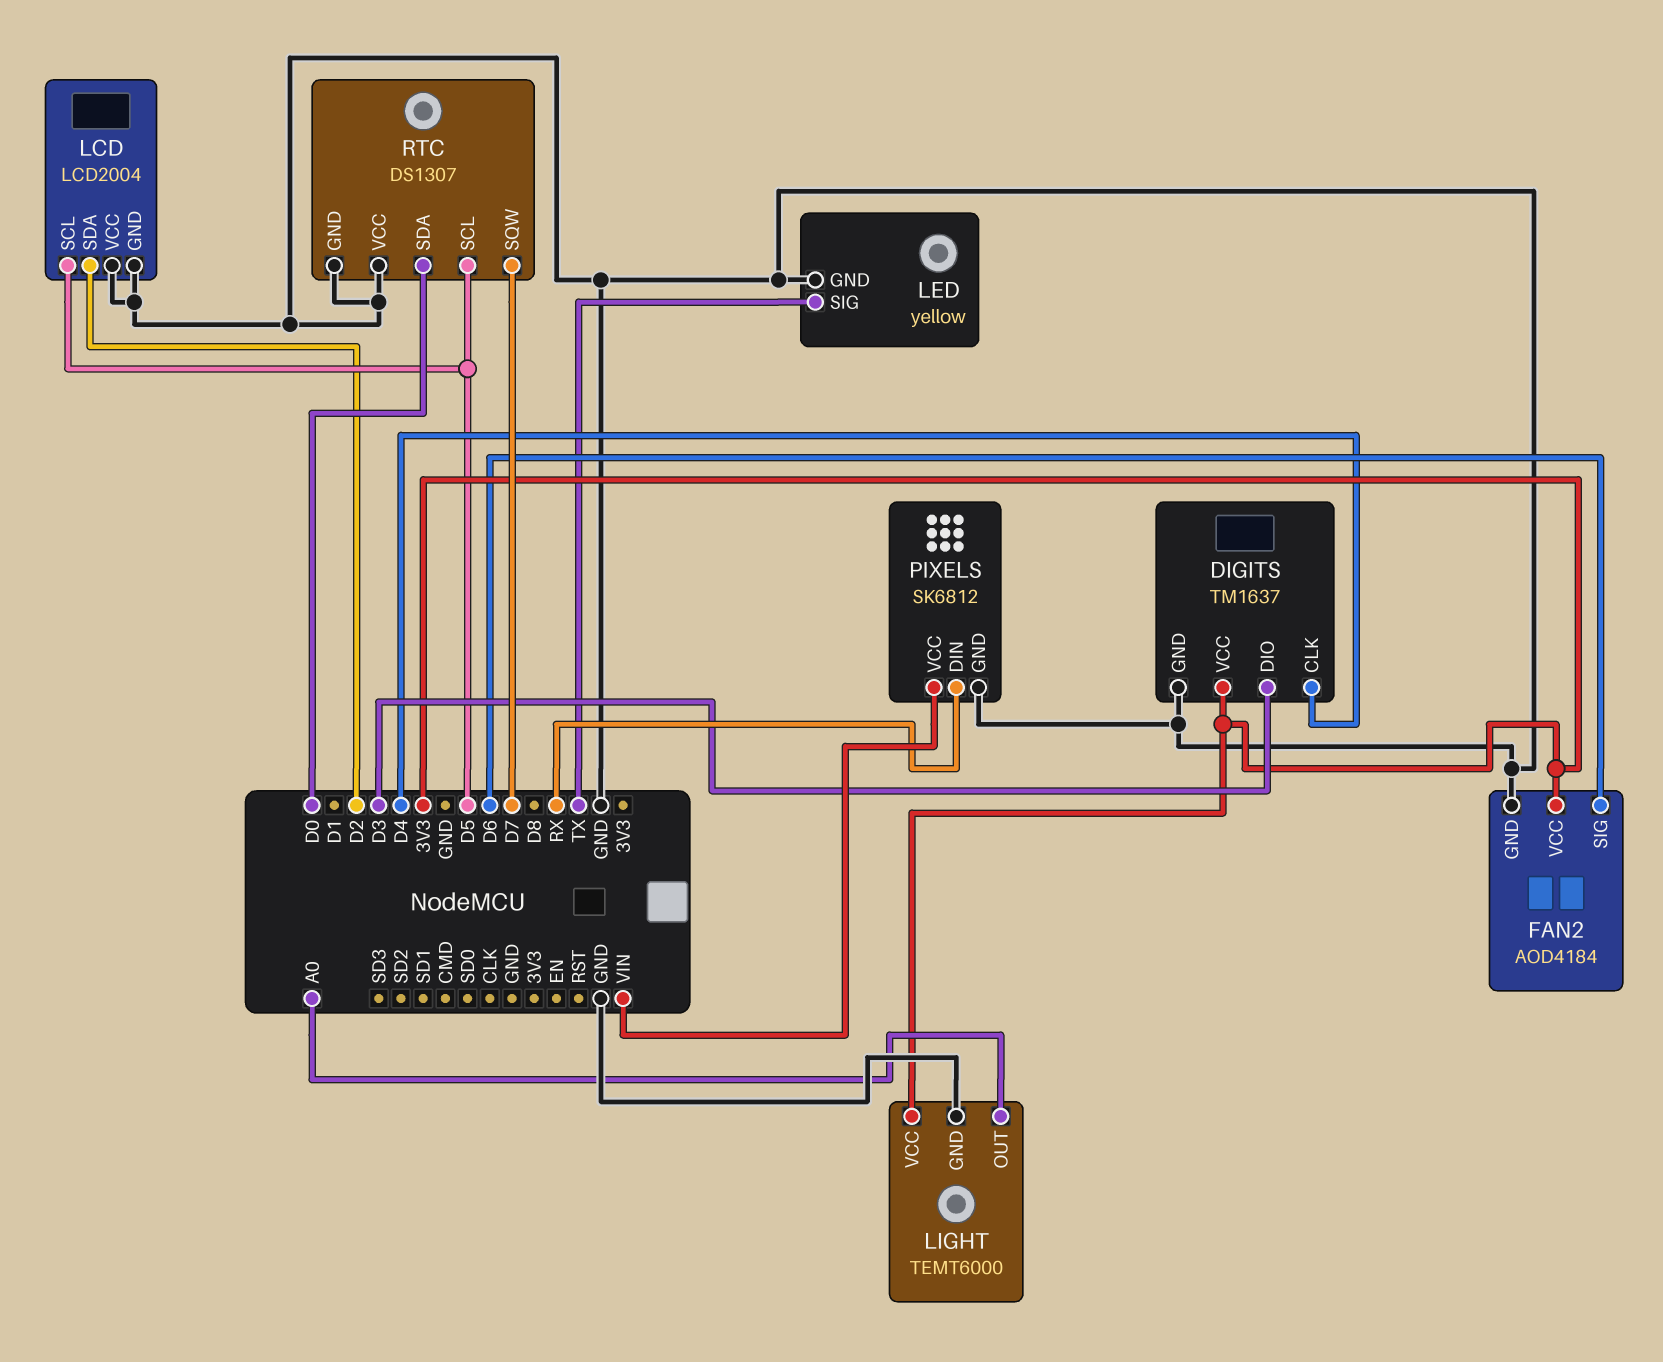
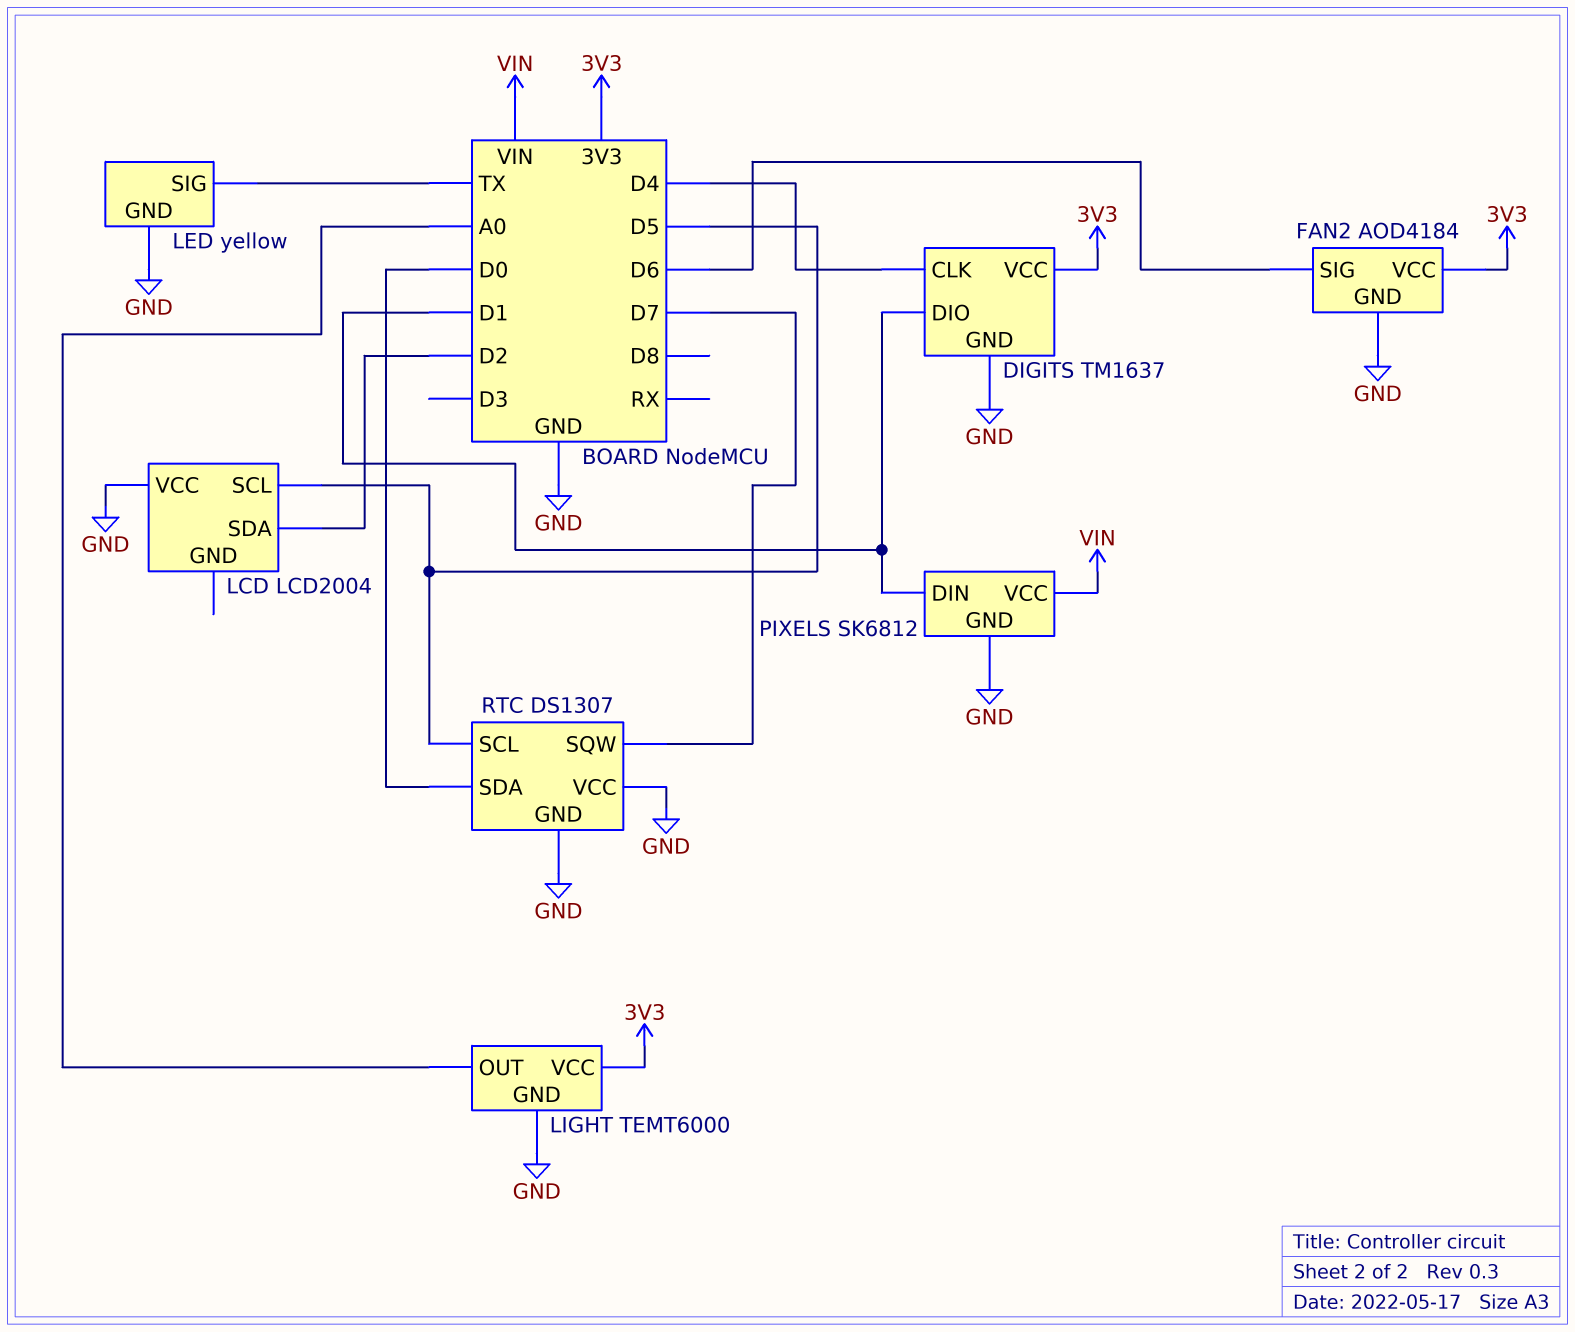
DIGITS pin DIO: D3 -> D1
LCD pin GND: GND -> none
PIXELS pin DIN: RX -> D1

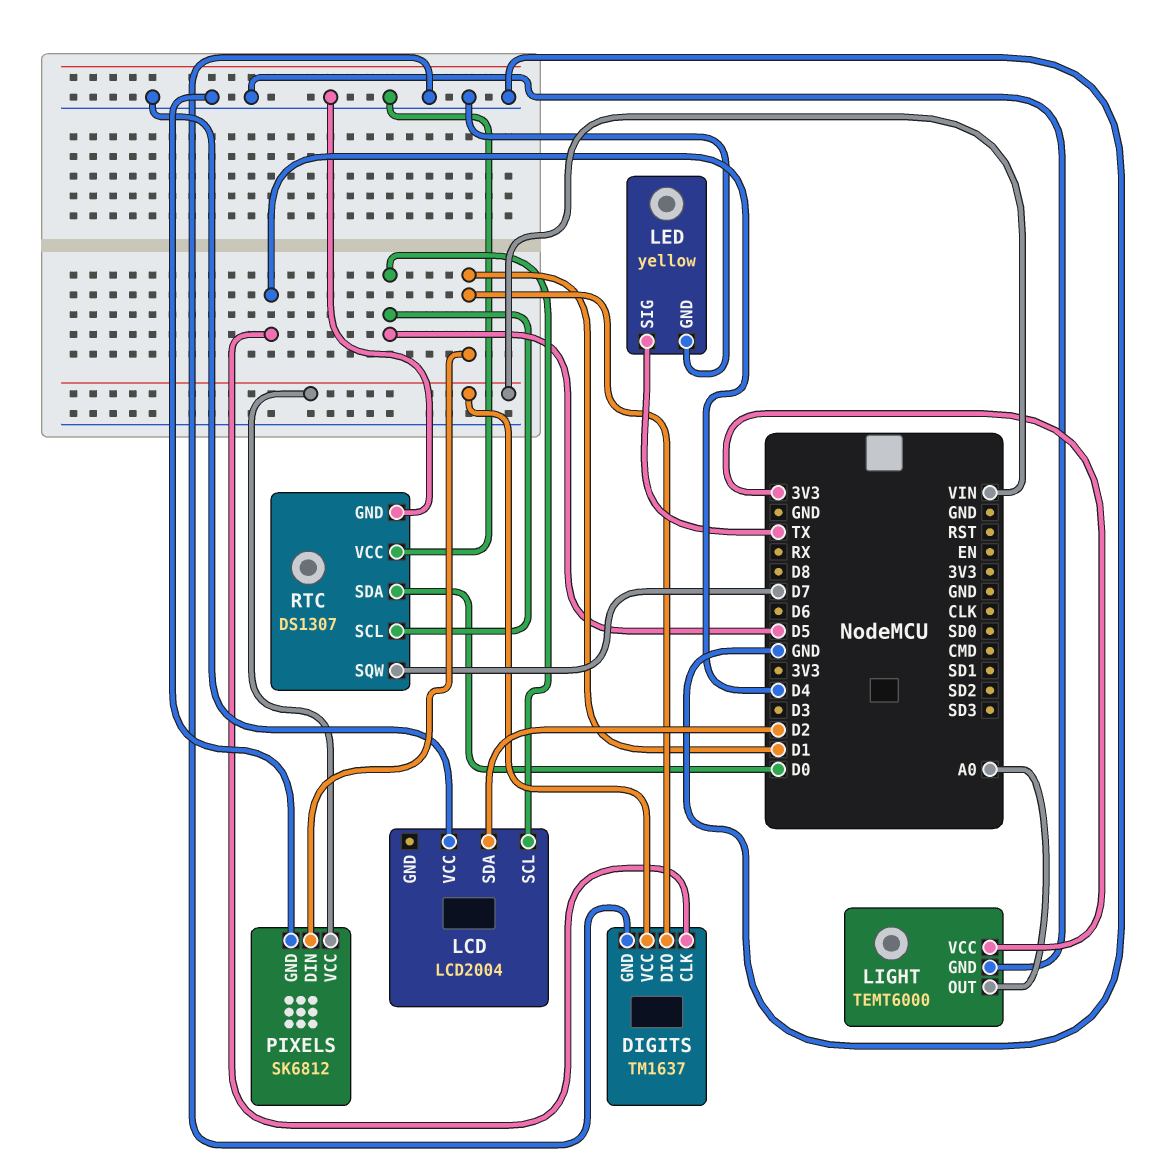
DIGITS pin VCC: 3V3 -> VIN
FAN2: AOD4184 -> none
FAN2 pin GND: GND -> none
FAN2 pin SIG: D6 -> none
FAN2 pin VCC: 3V3 -> none

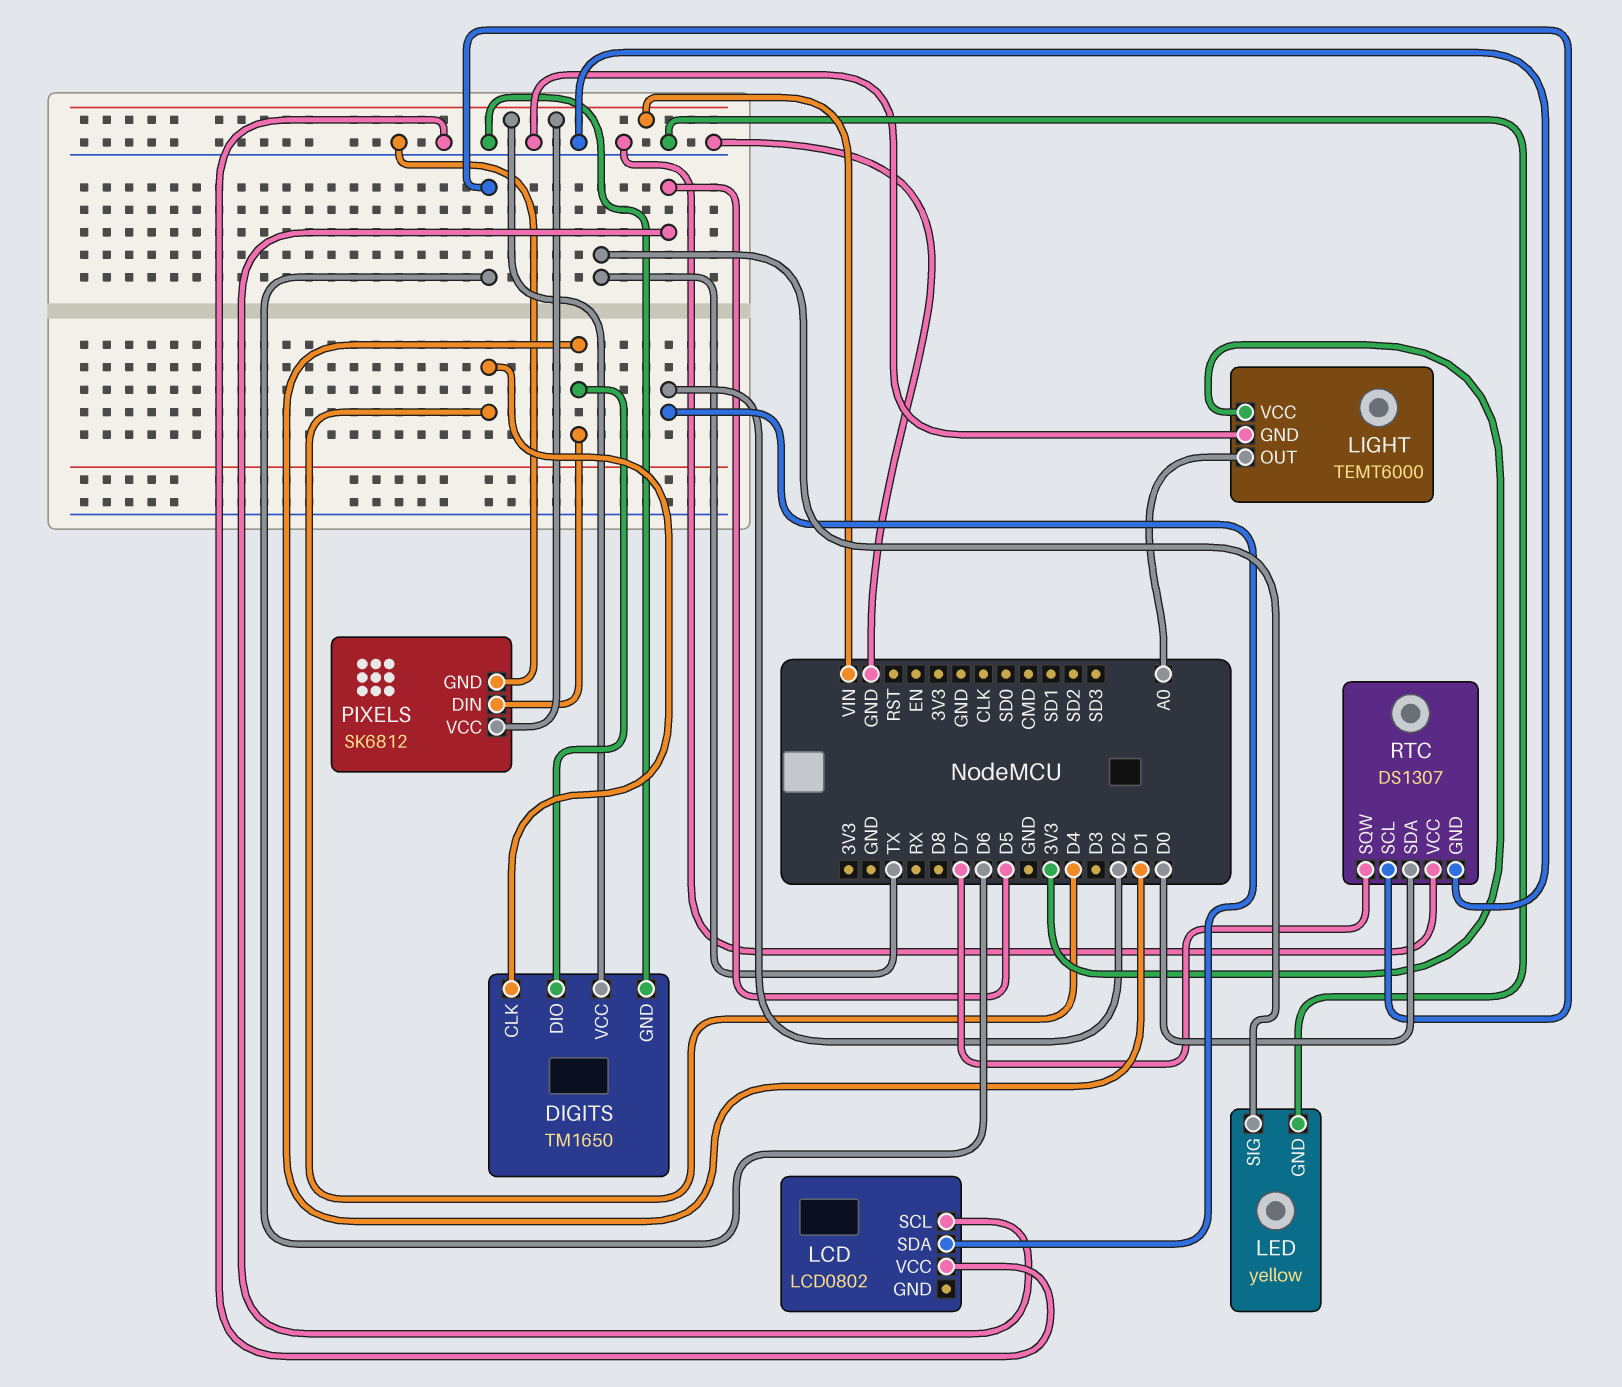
DIGITS: TM1637 -> TM1650
LCD: LCD2004 -> LCD0802
RTC pin SCL: D5 -> D6

